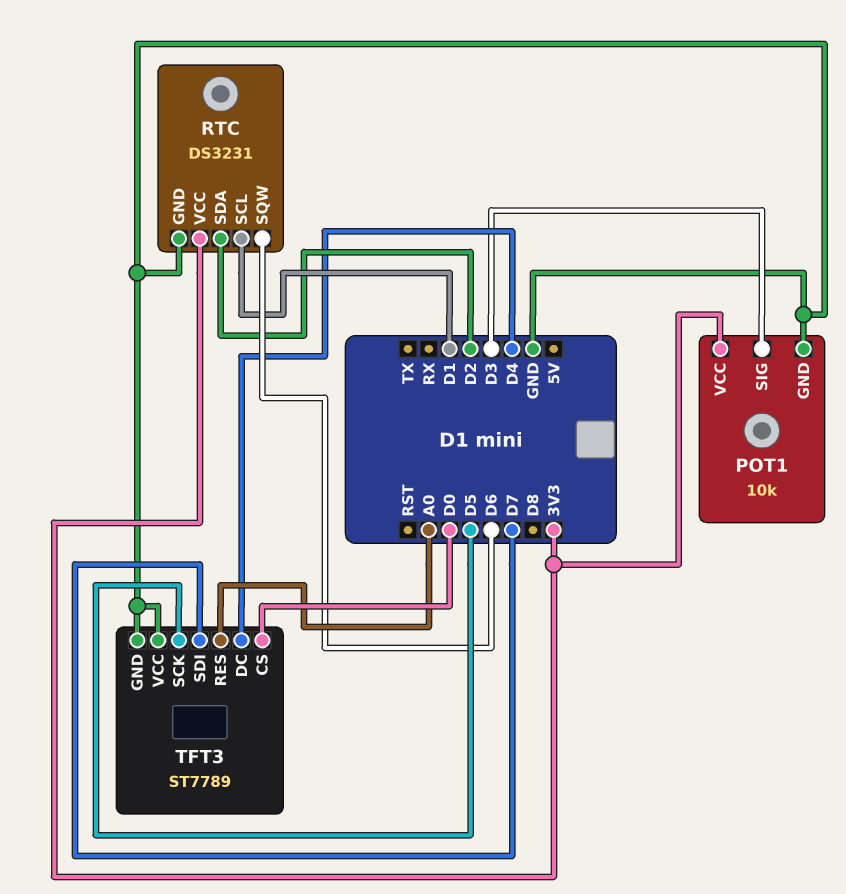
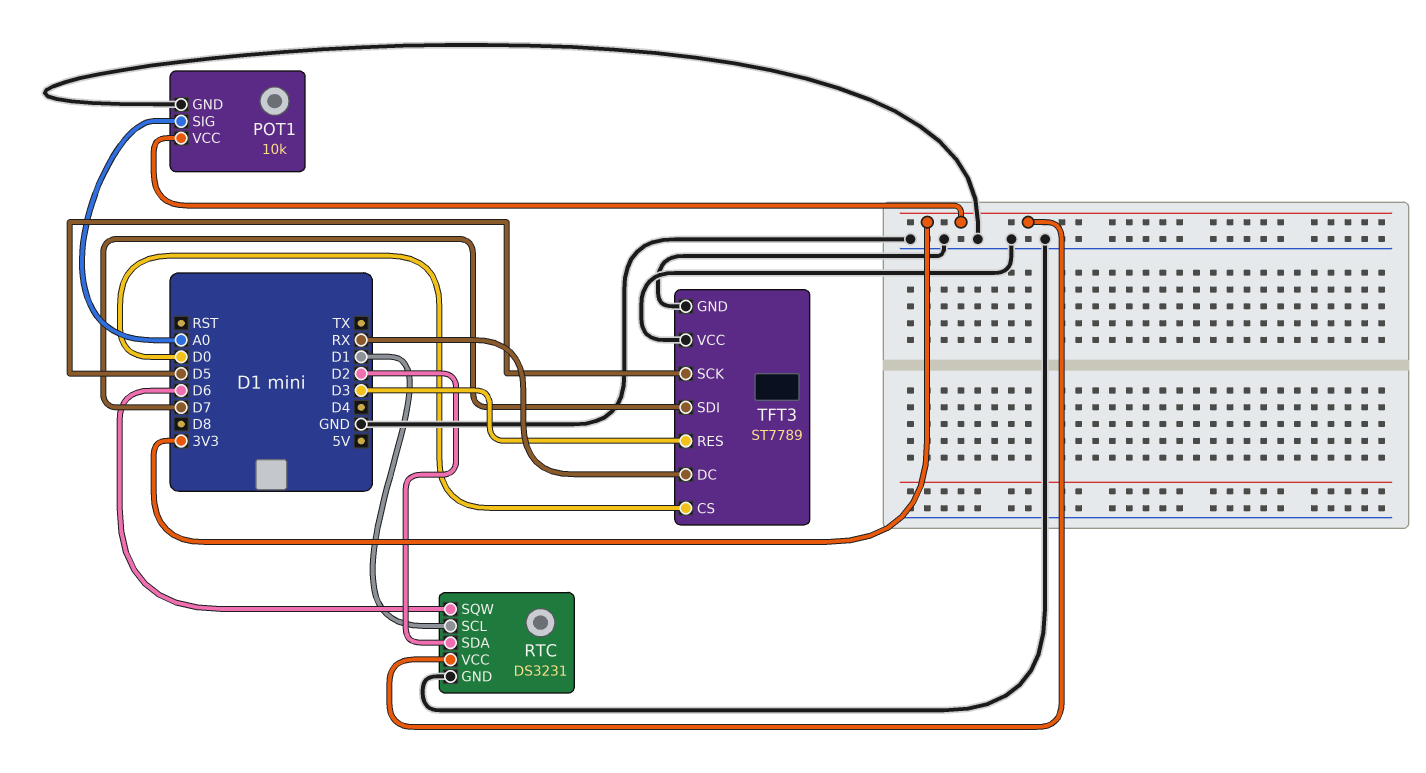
POT1 pin SIG: D3 -> A0
TFT3 pin DC: D4 -> RX
TFT3 pin RES: A0 -> D3

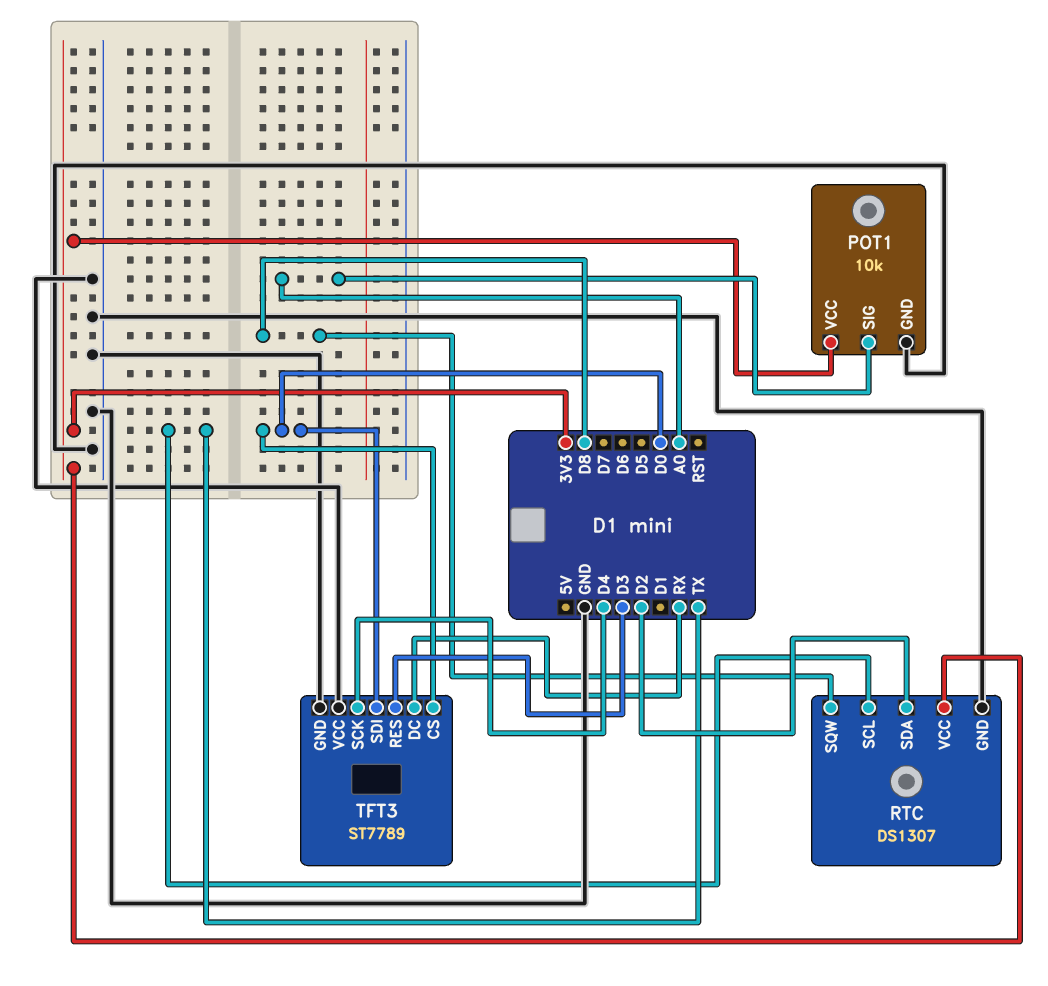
RTC: DS3231 -> DS1307
RTC pin SCL: D1 -> TX
RTC pin SQW: D6 -> D8
TFT3 pin SCK: D5 -> D4
TFT3 pin SDI: D7 -> D0

